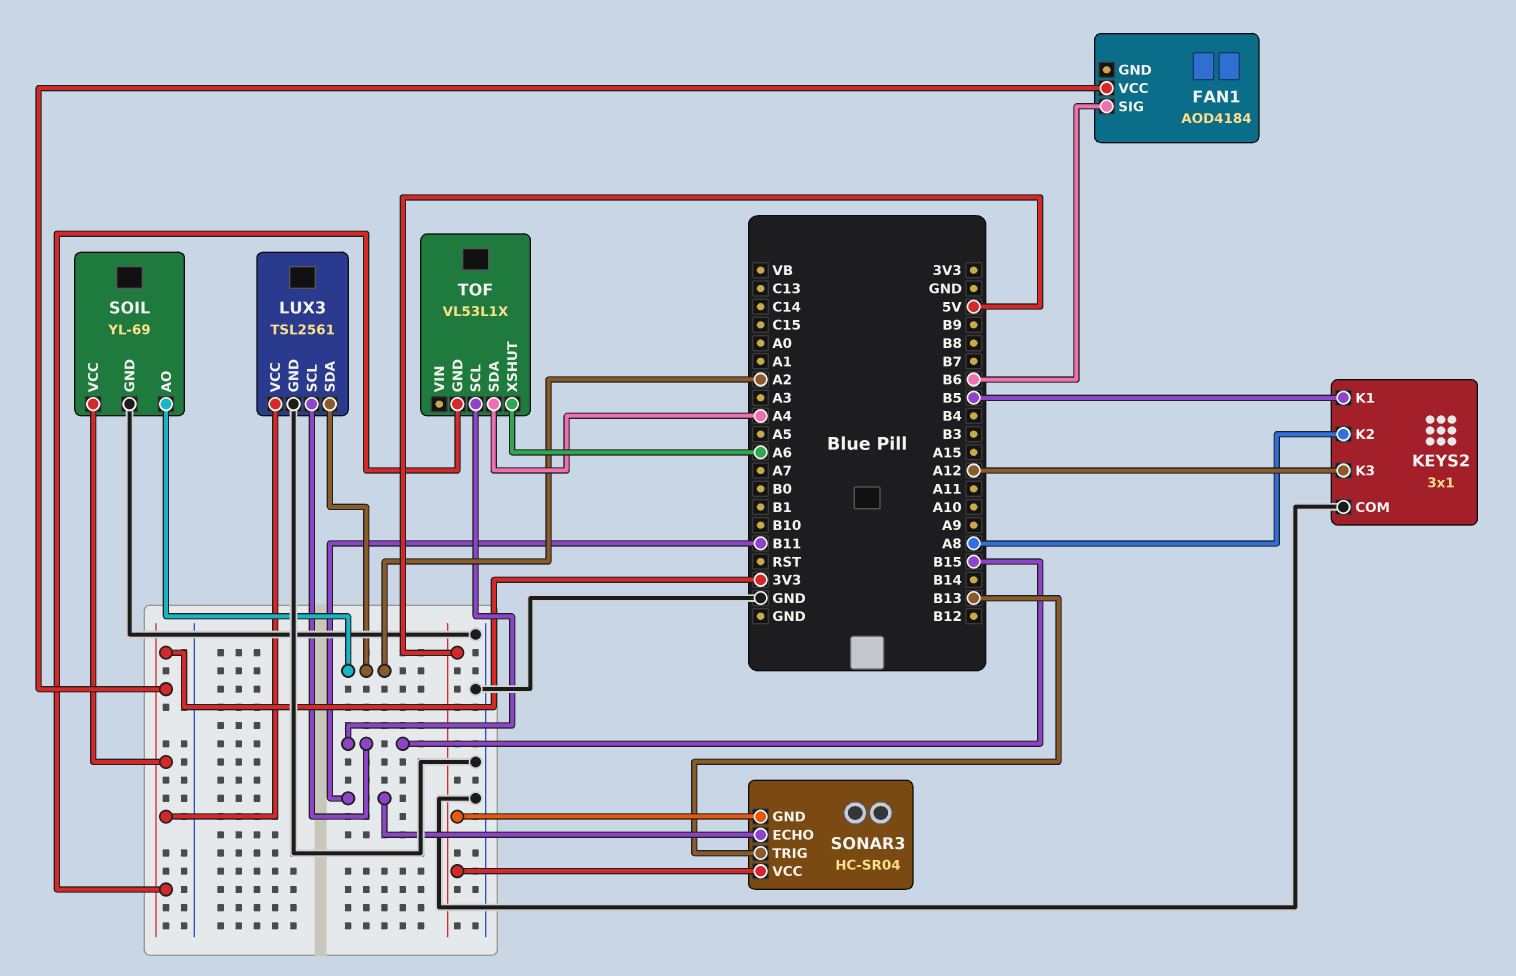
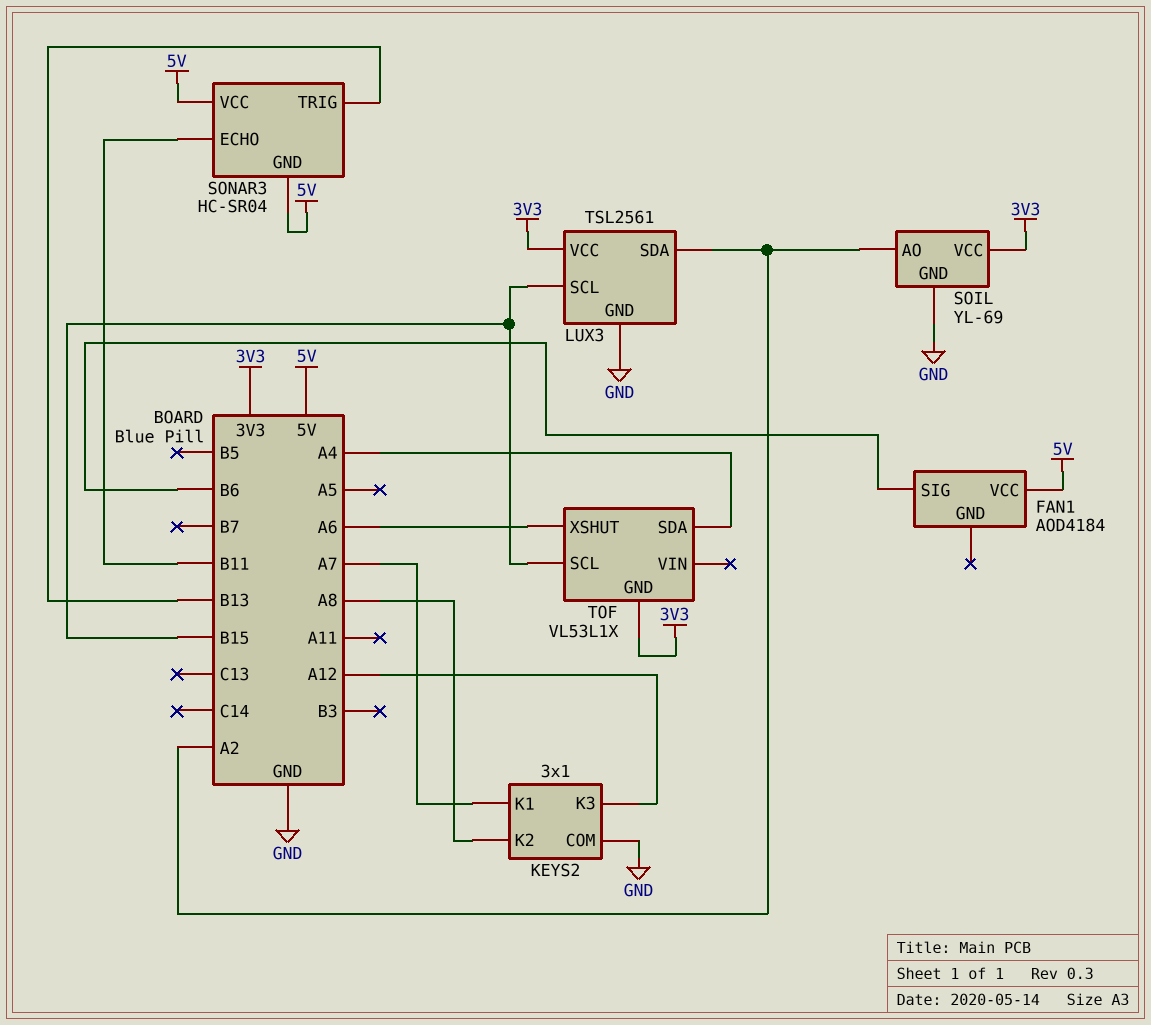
FAN1 pin VCC: 3V3 -> 5V
KEYS2 pin K1: B5 -> A7

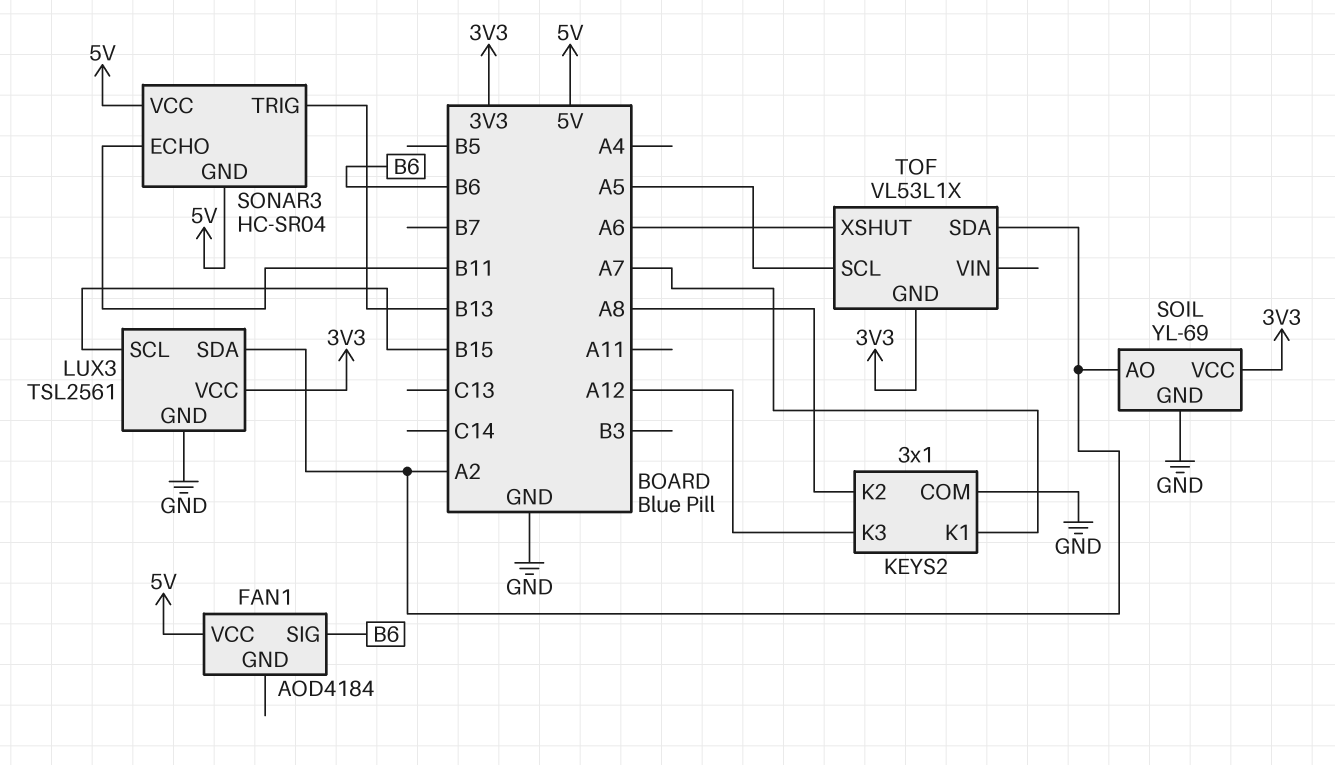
TOF pin SCL: B15 -> A5
TOF pin SDA: A4 -> A2

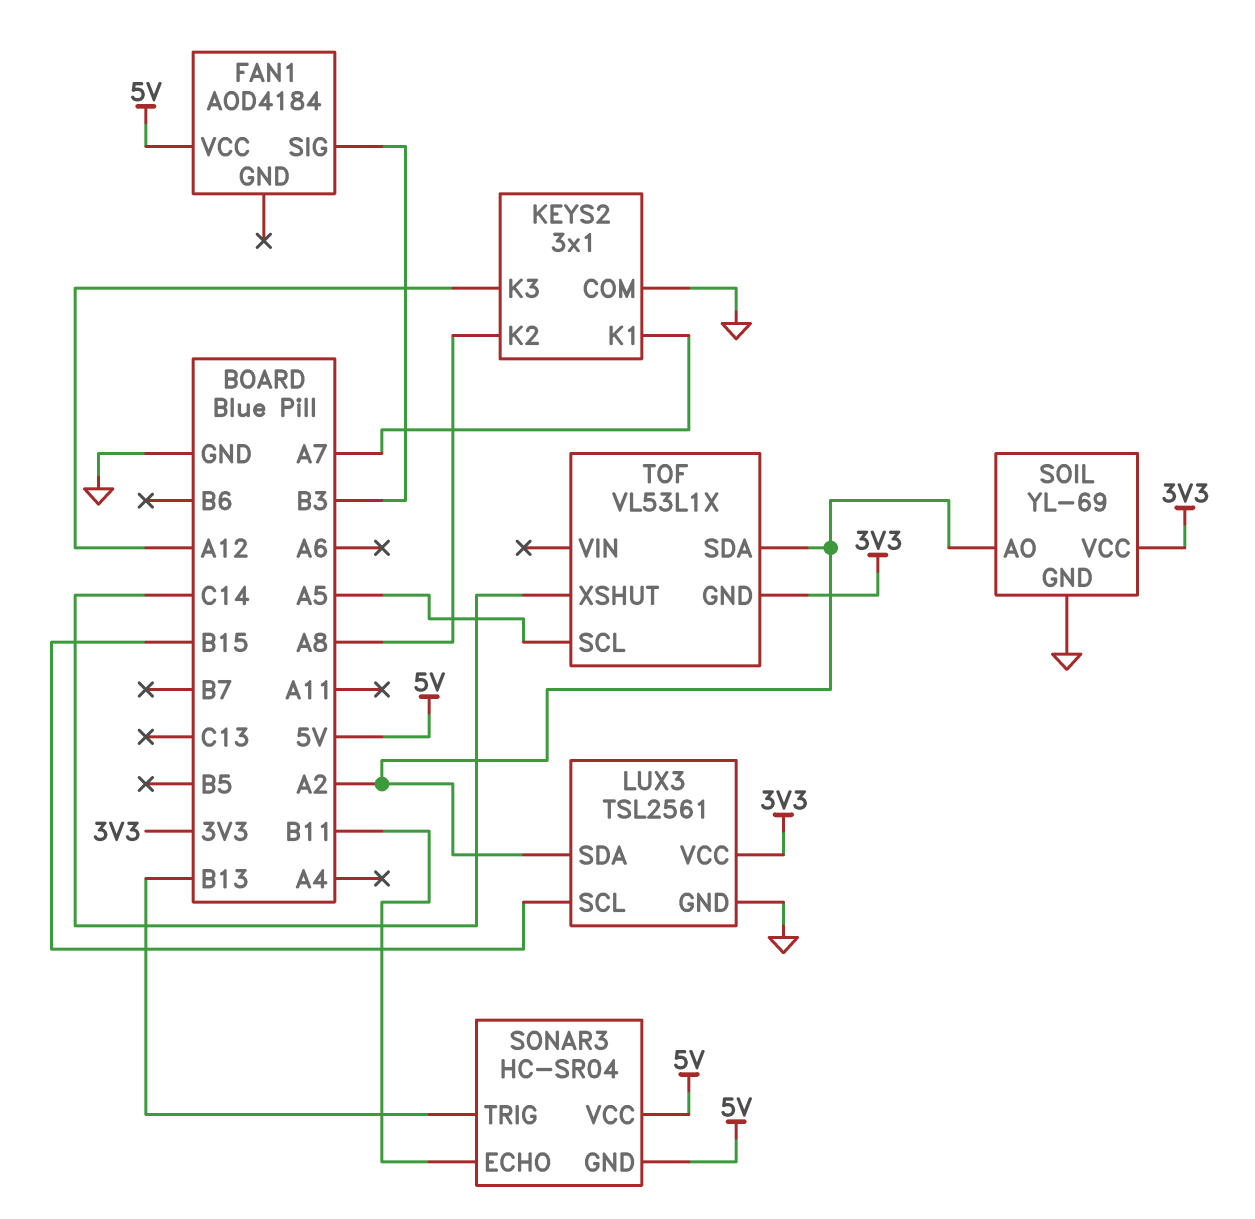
FAN1 pin SIG: B6 -> B3
TOF pin XSHUT: A6 -> C14

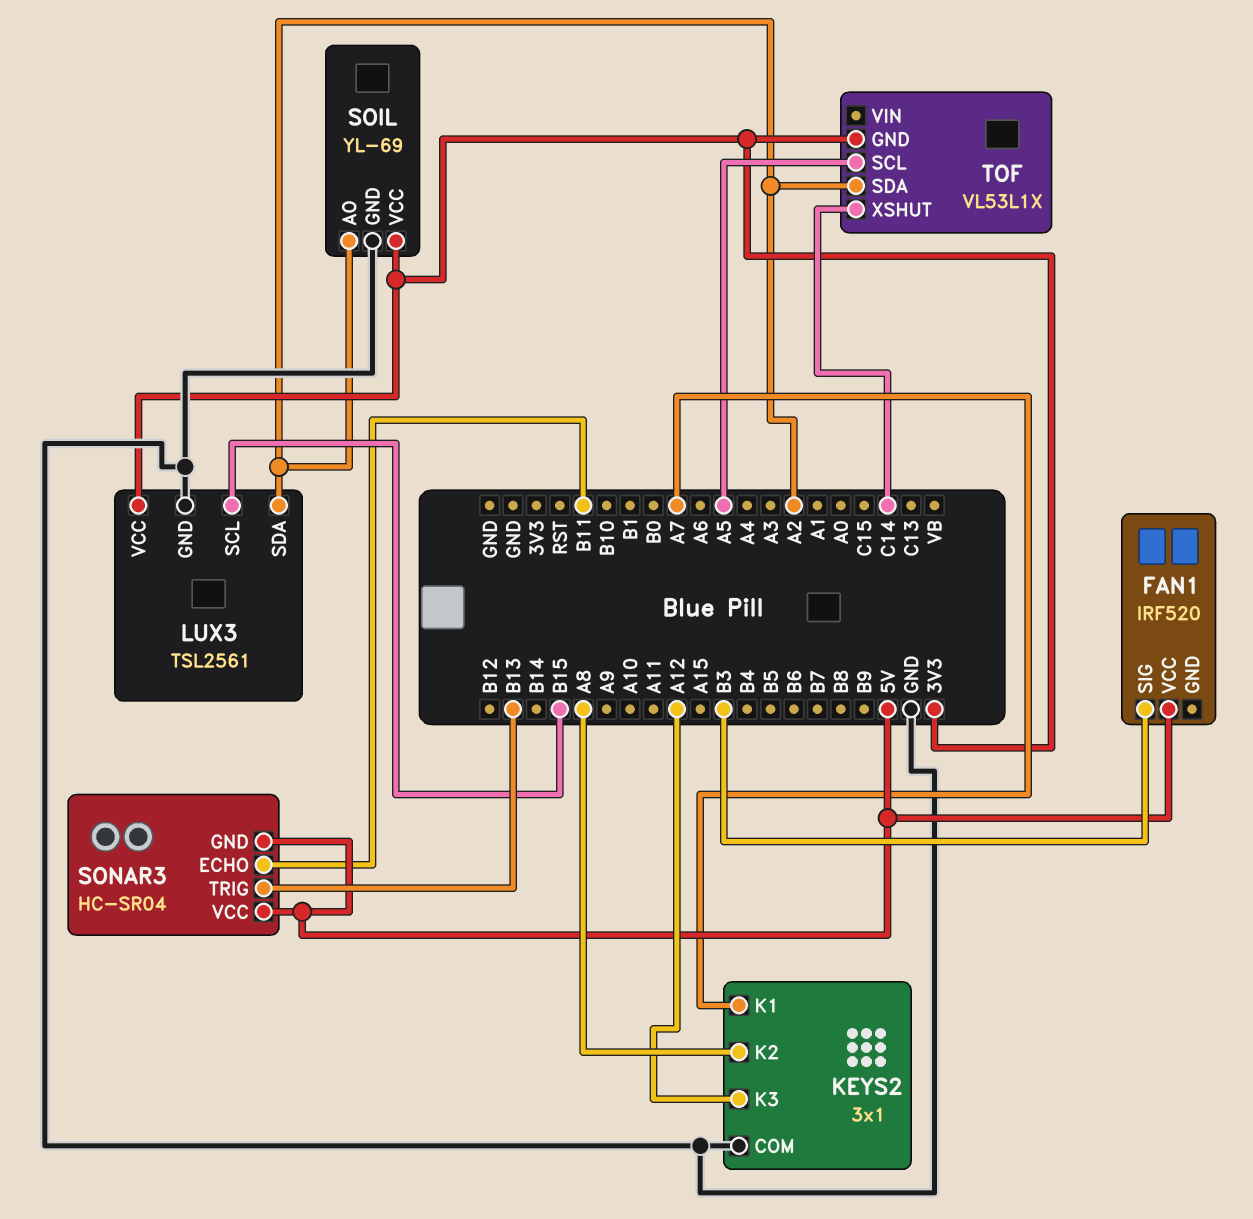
FAN1: AOD4184 -> IRF520

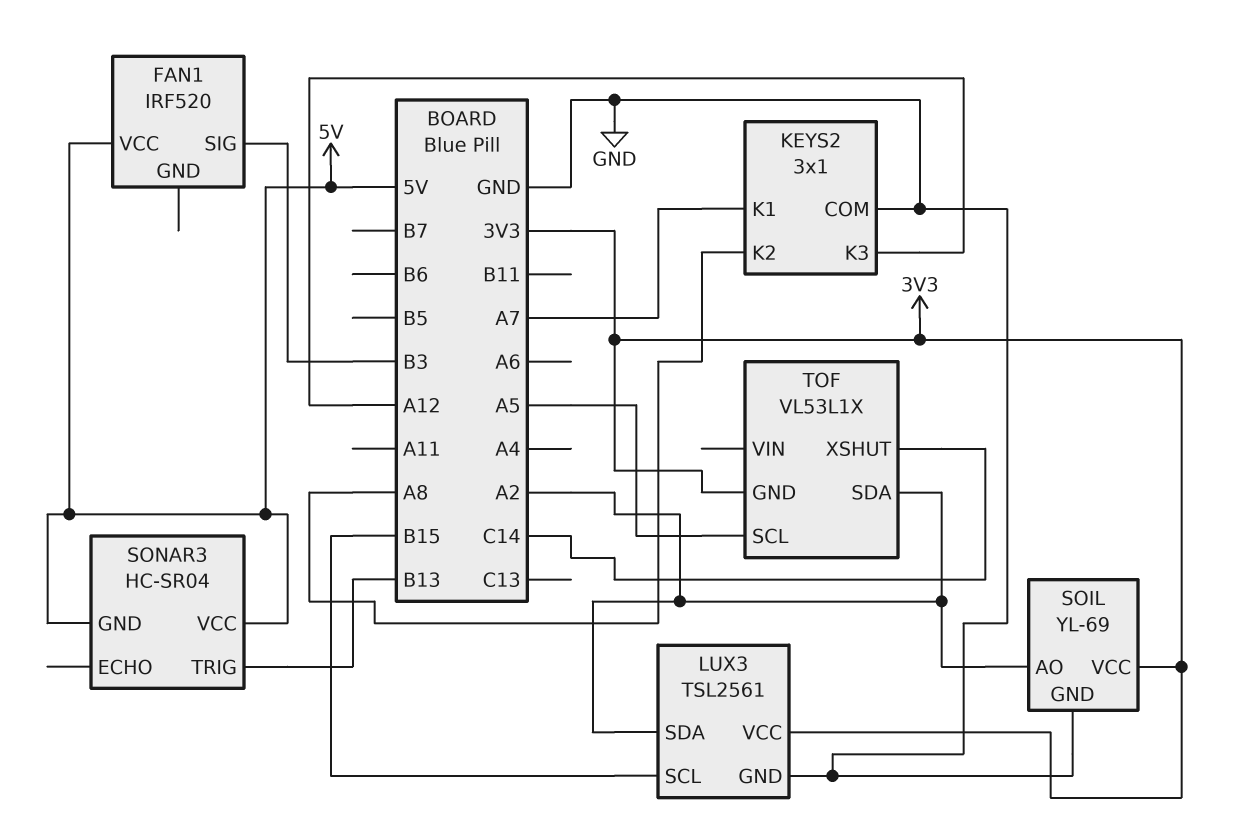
SONAR3 pin ECHO: B11 -> none

